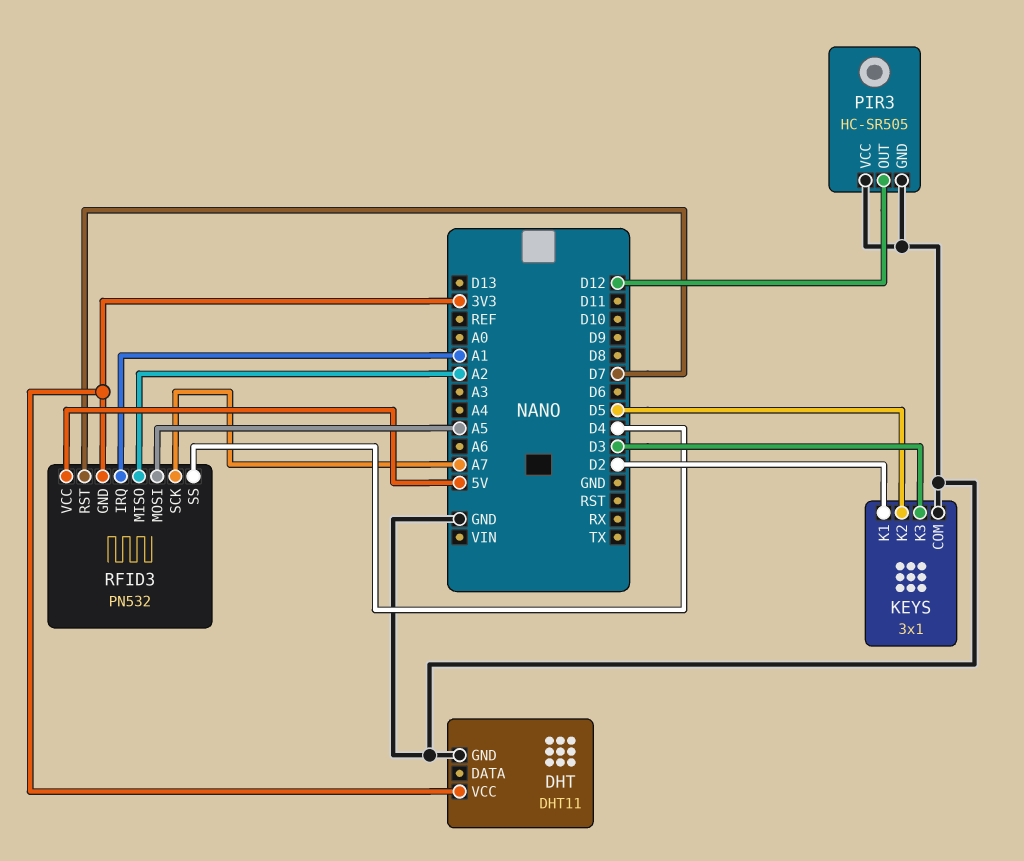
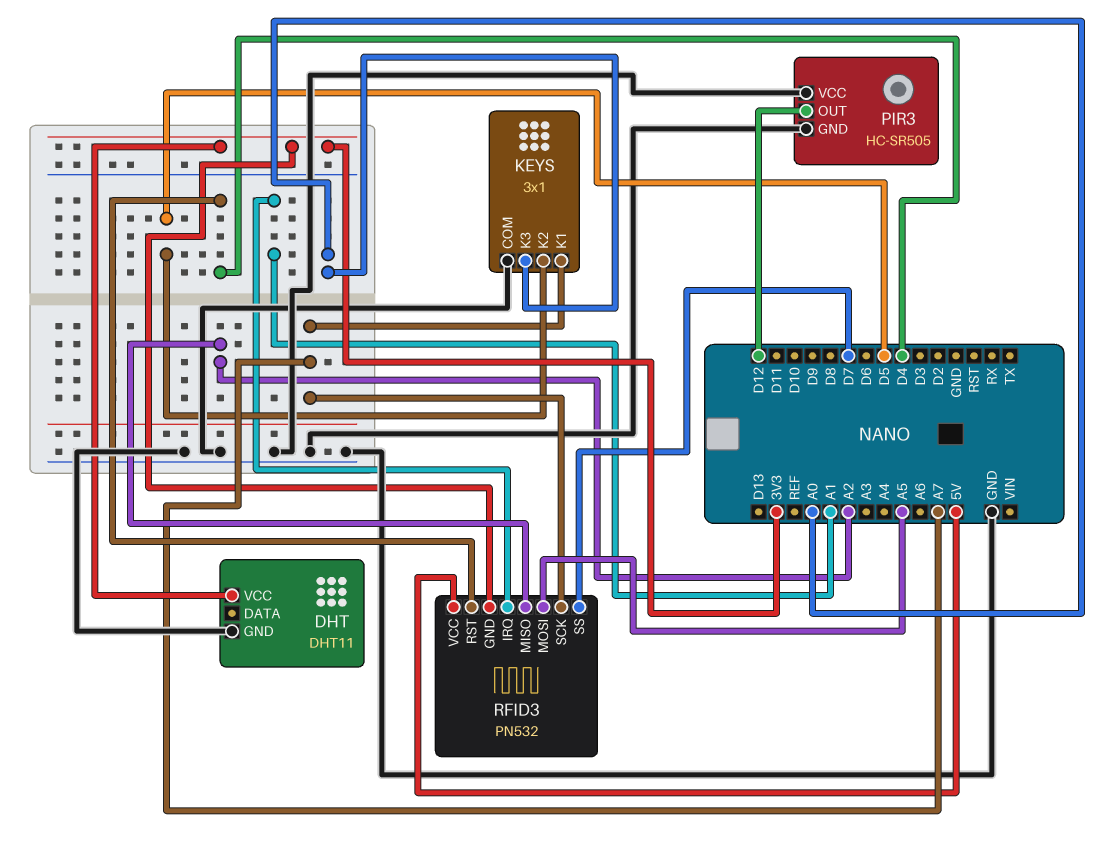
KEYS pin K1: D2 -> A7
KEYS pin K3: D3 -> A0
RFID3 pin RST: D7 -> D4
RFID3 pin SS: D4 -> D7

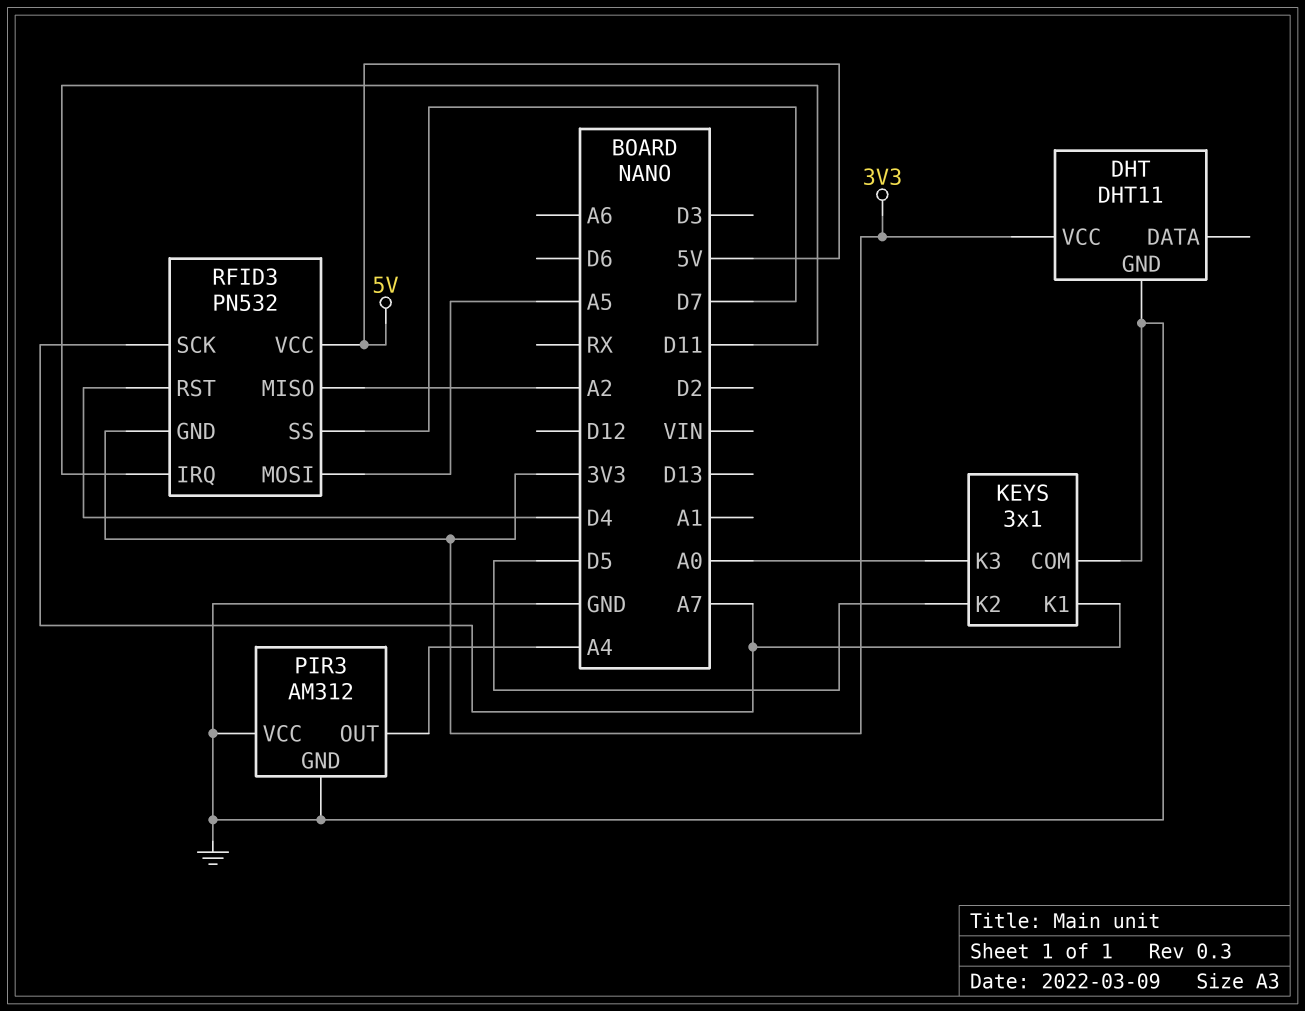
PIR3: HC-SR505 -> AM312
PIR3 pin OUT: D12 -> A4
RFID3 pin IRQ: A1 -> D11

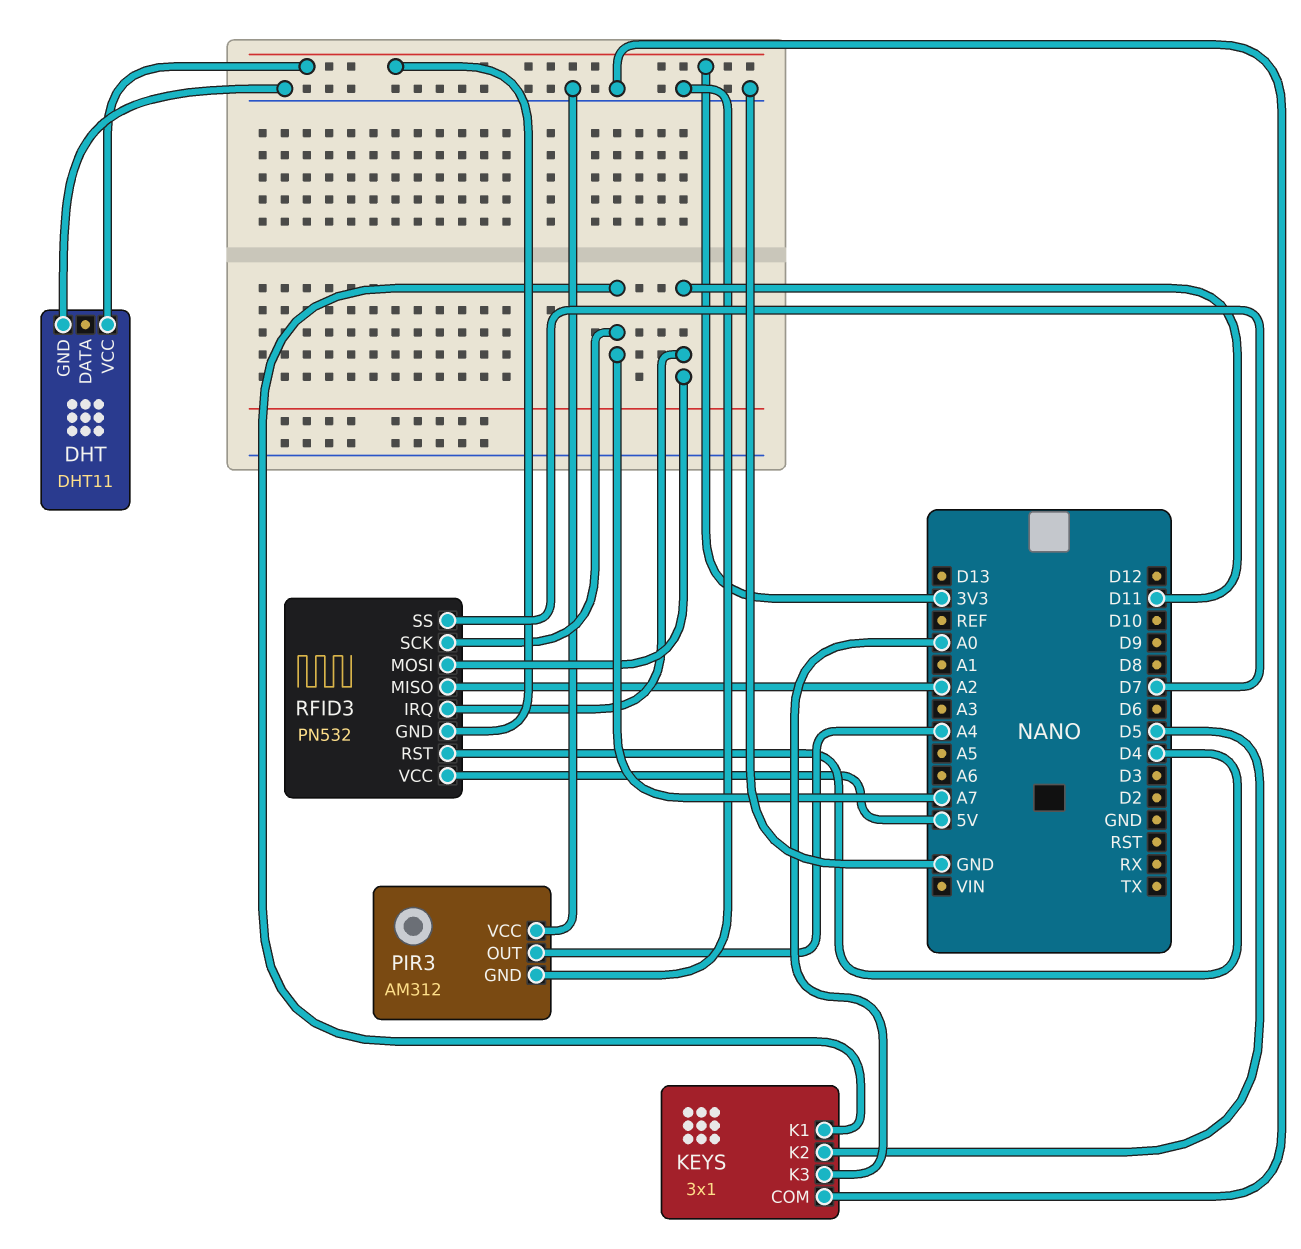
RFID3 pin MOSI: A5 -> D11

